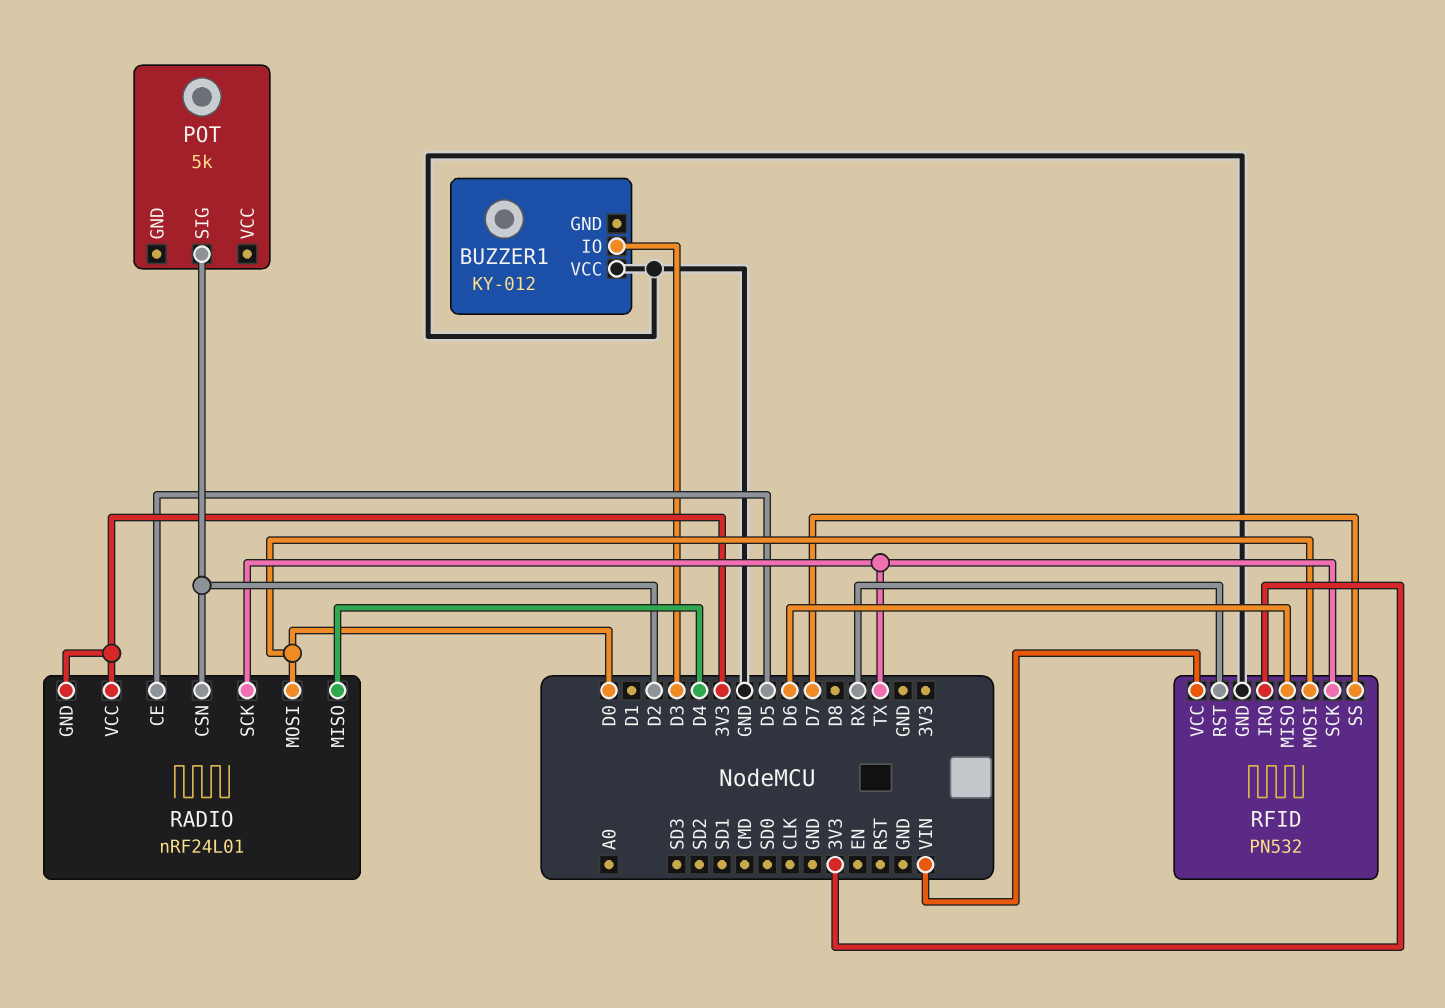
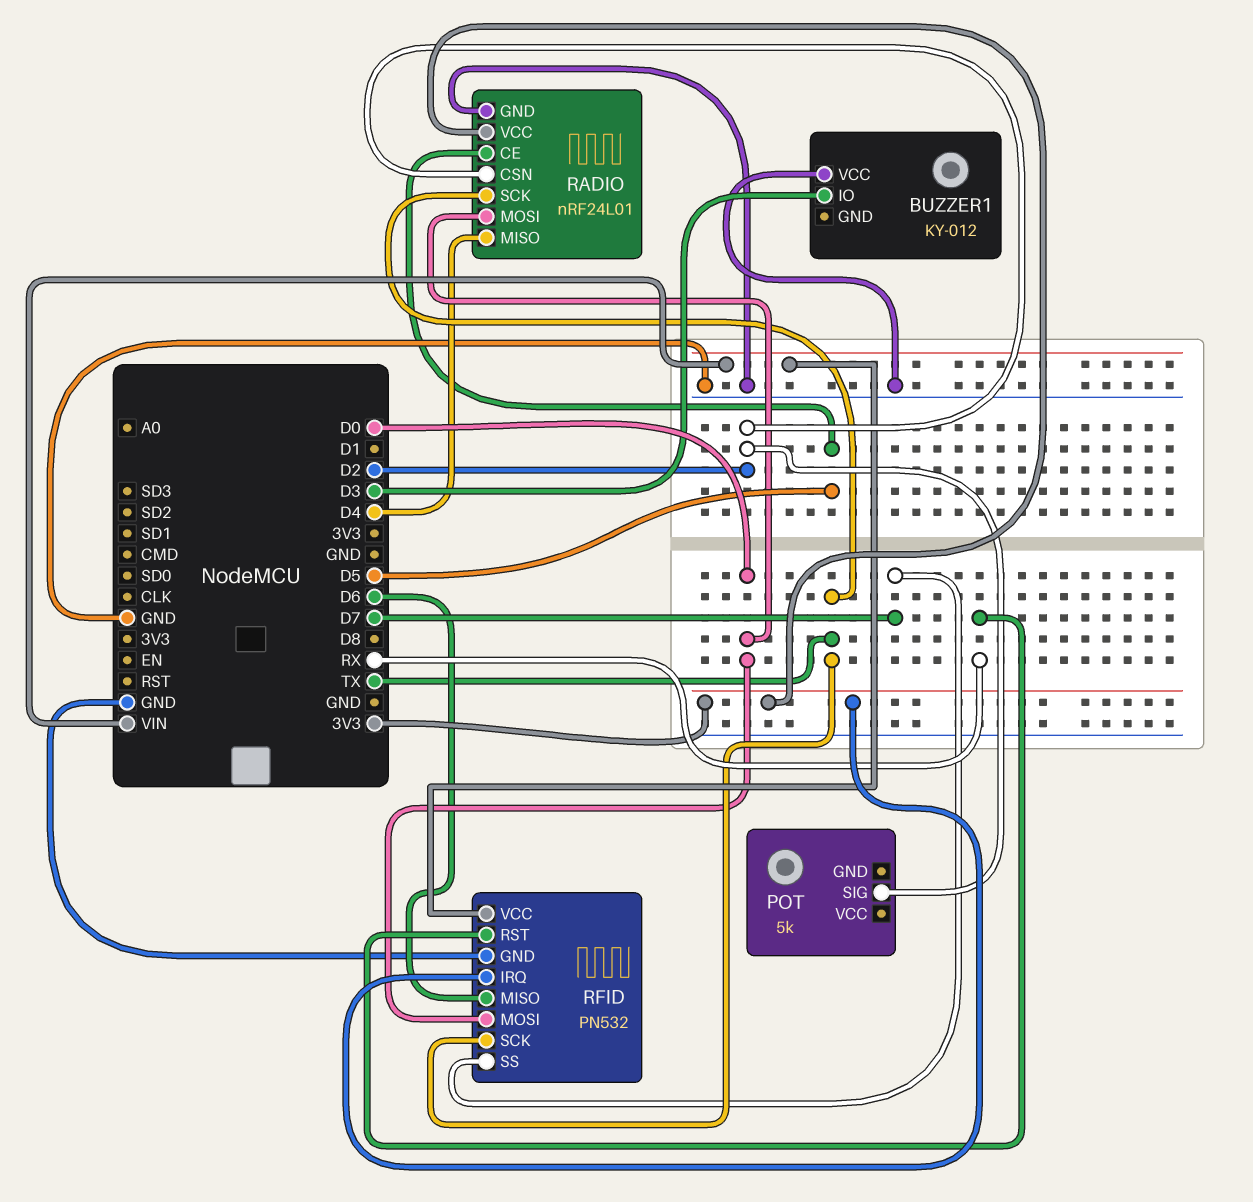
RADIO pin GND: 3V3 -> GND

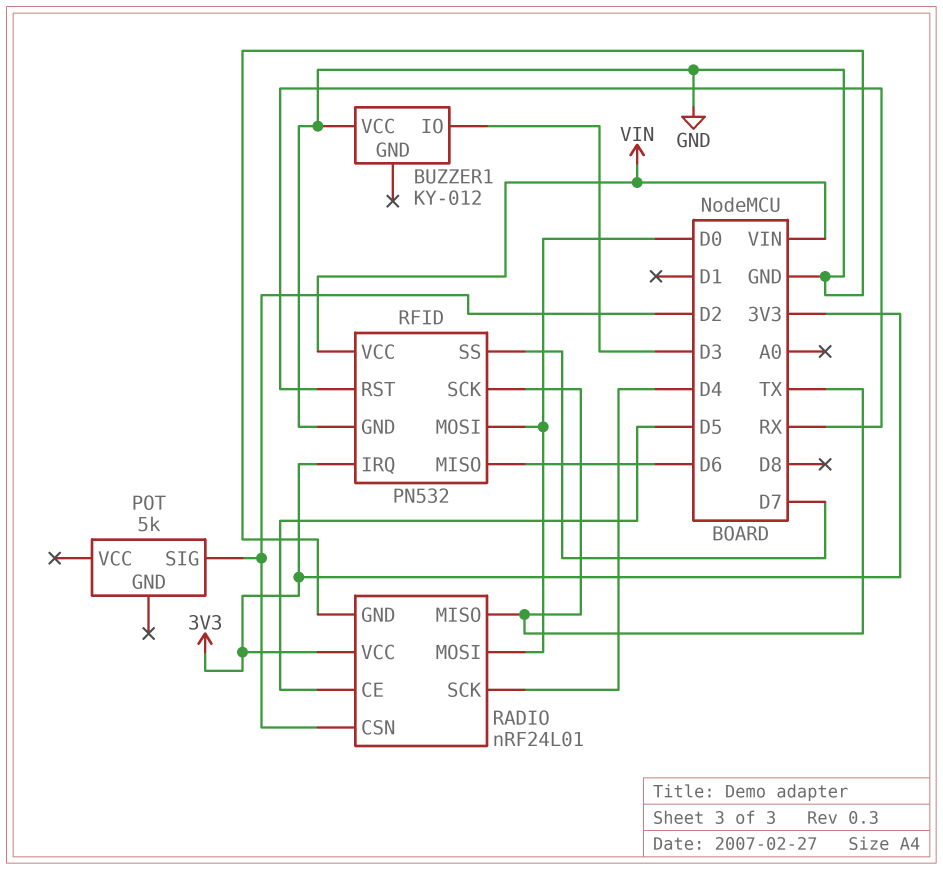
RADIO pin MISO: D4 -> TX
RADIO pin SCK: TX -> D4

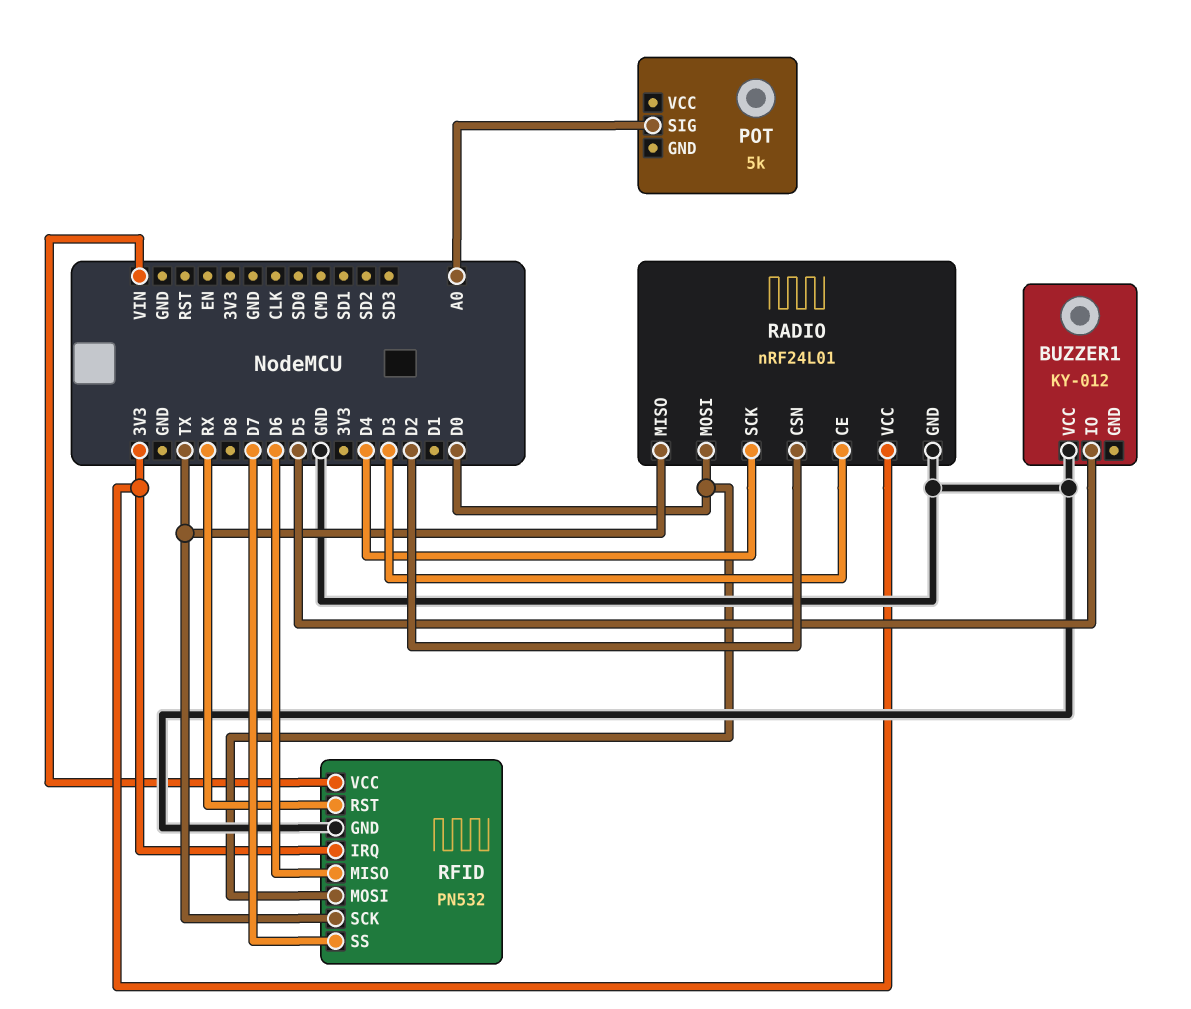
BUZZER1 pin IO: D3 -> D5
POT pin SIG: D2 -> A0
RADIO pin CE: D5 -> D3

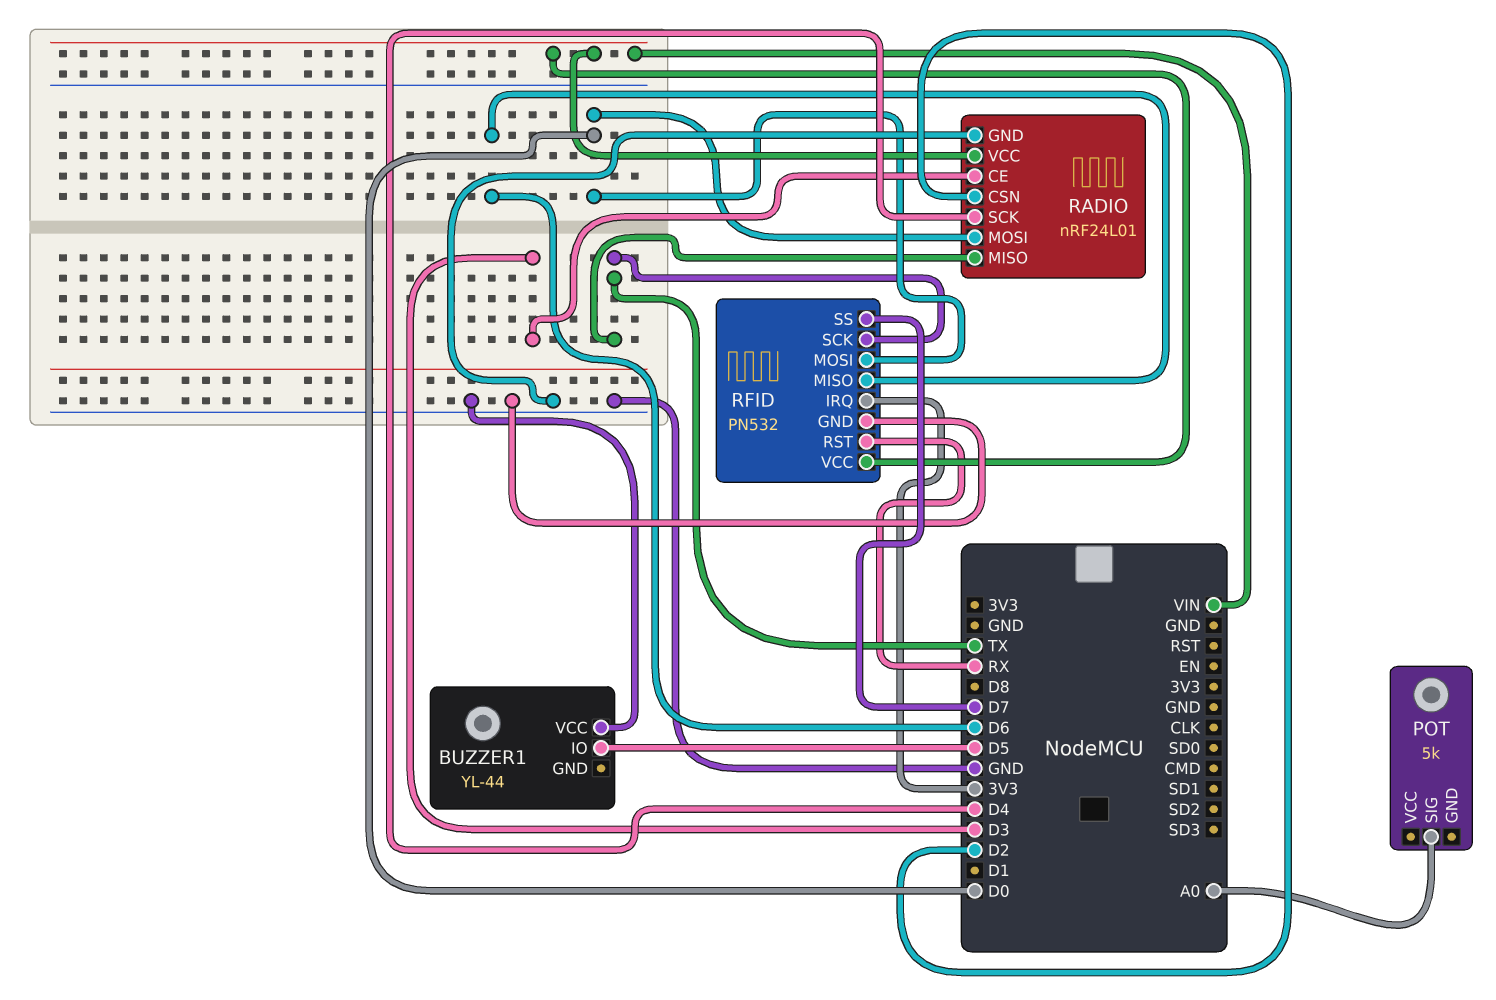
BUZZER1: KY-012 -> YL-44
RADIO pin VCC: 3V3 -> VIN

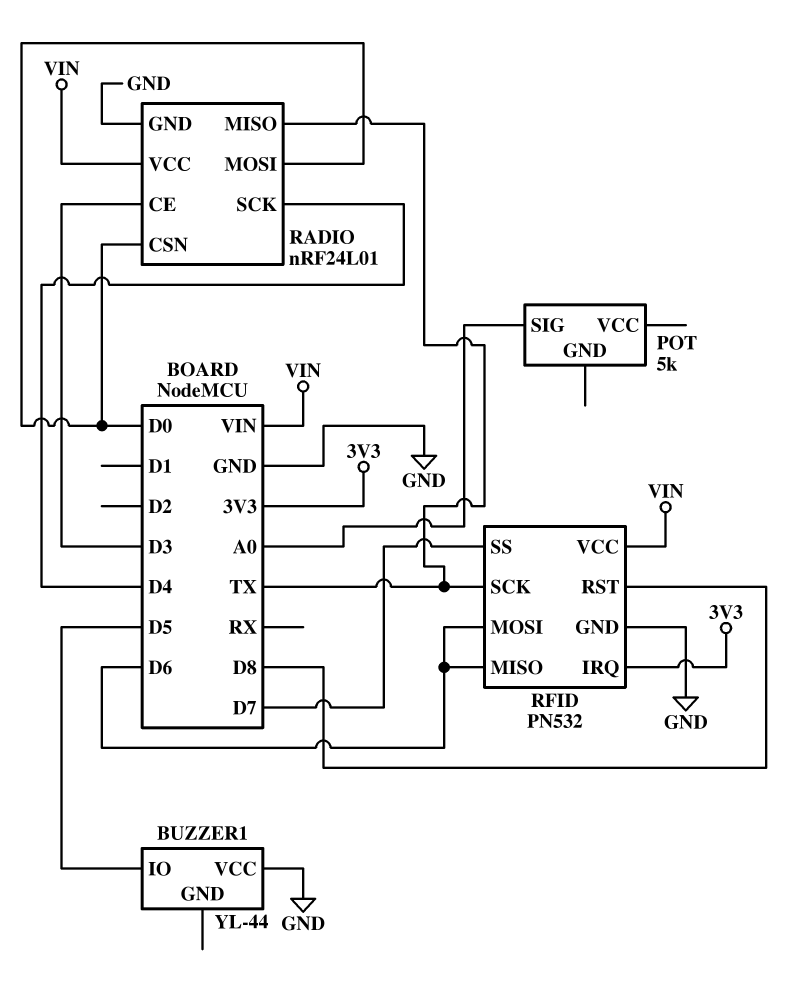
RADIO pin CSN: D2 -> D0
RFID pin MOSI: D0 -> D6
RFID pin RST: RX -> D8

